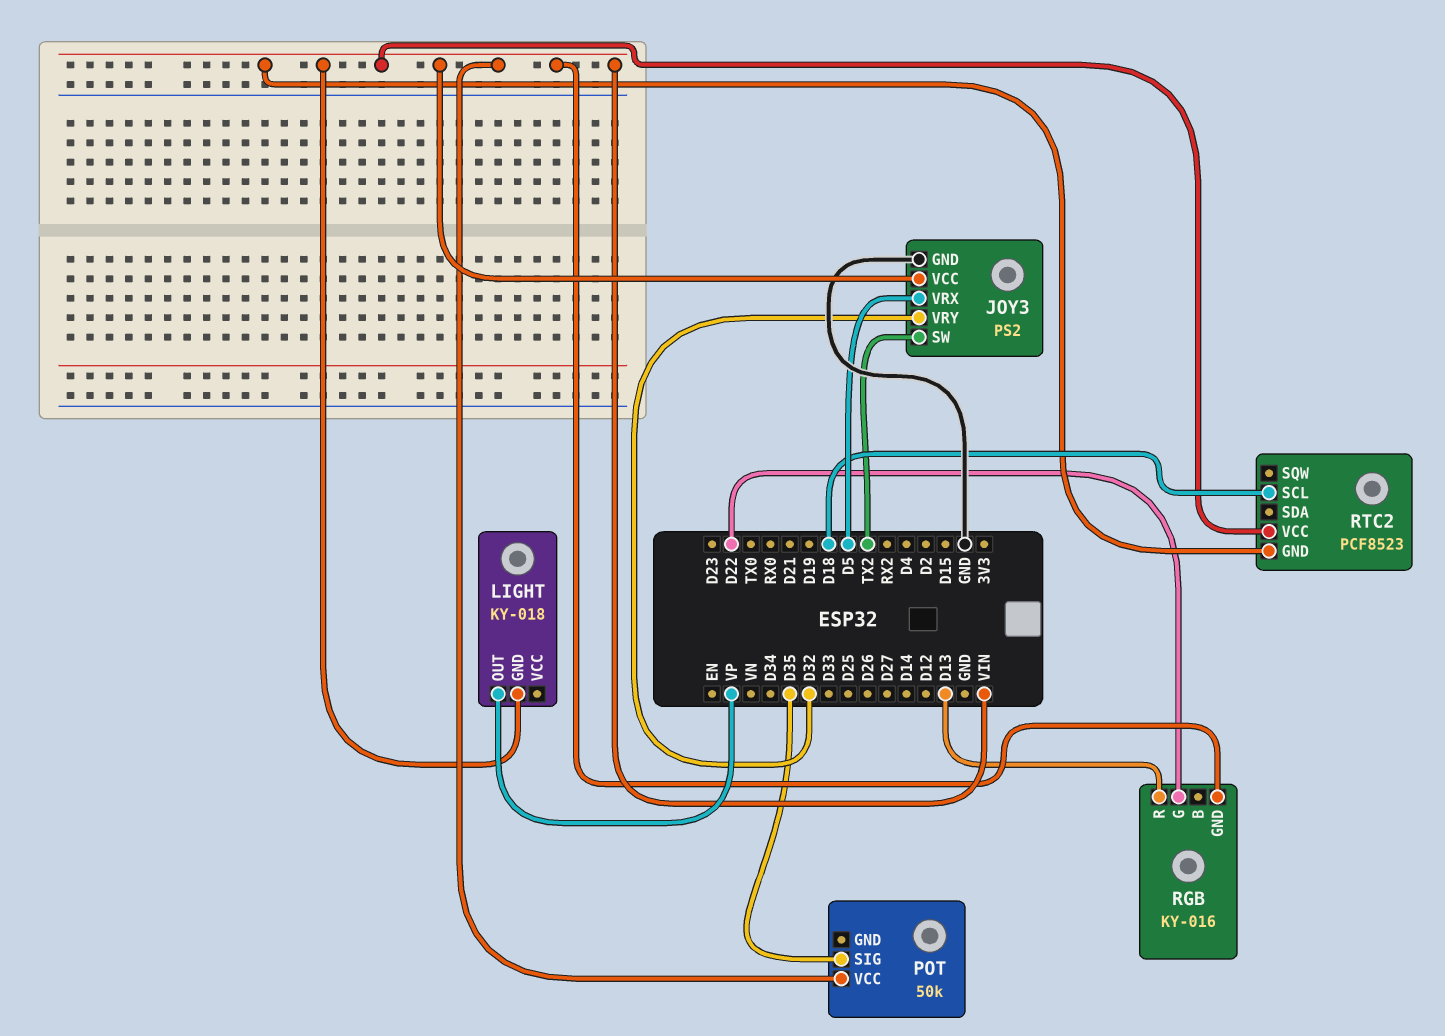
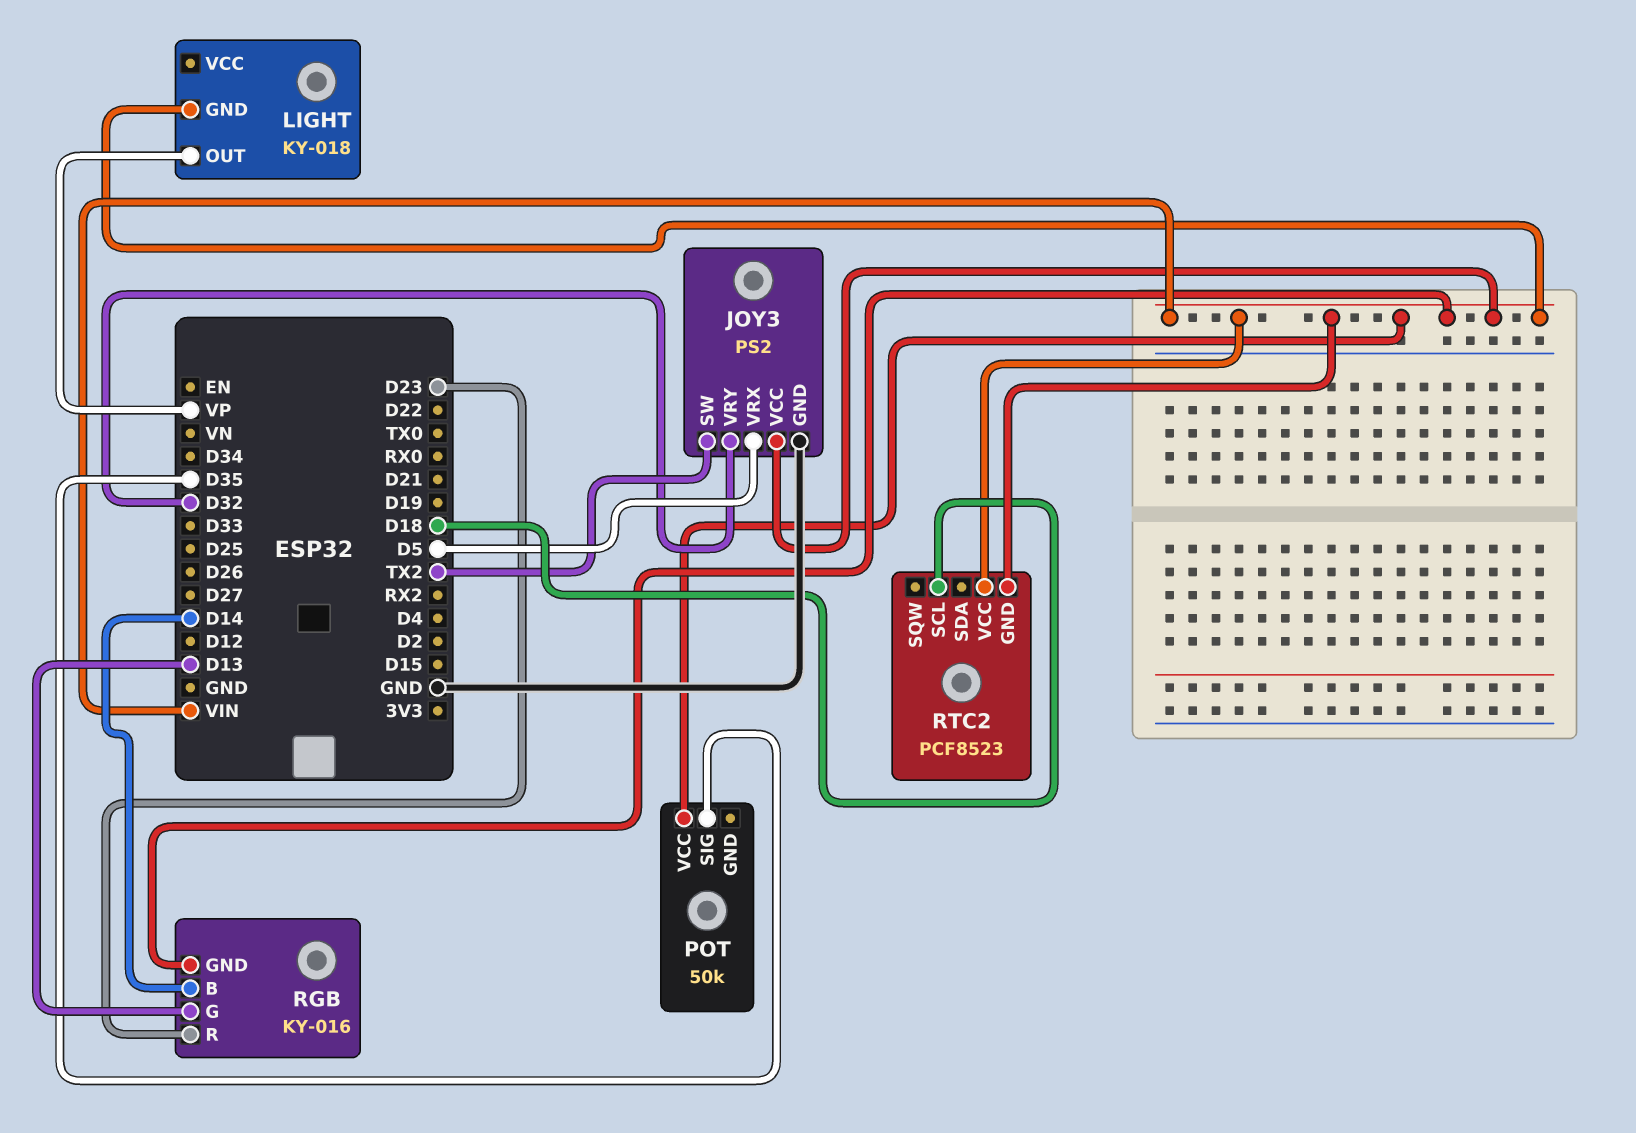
RGB pin B: none -> D14
RGB pin G: D22 -> D13
RGB pin R: D13 -> D23

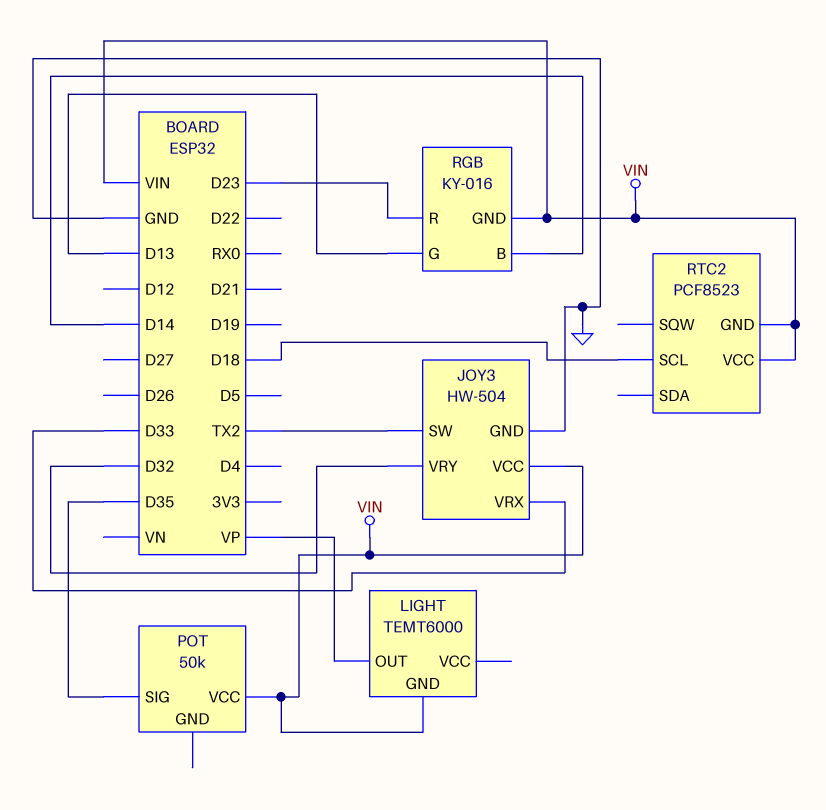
JOY3: PS2 -> HW-504
JOY3 pin VRX: D5 -> D33
LIGHT: KY-018 -> TEMT6000

